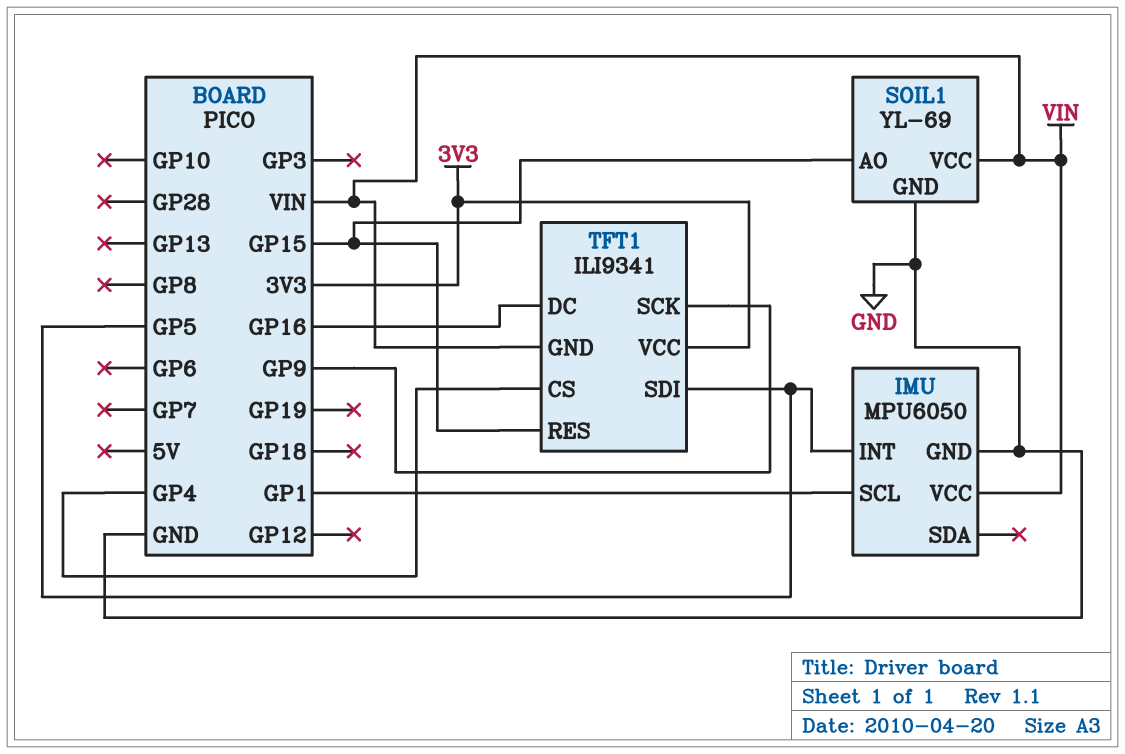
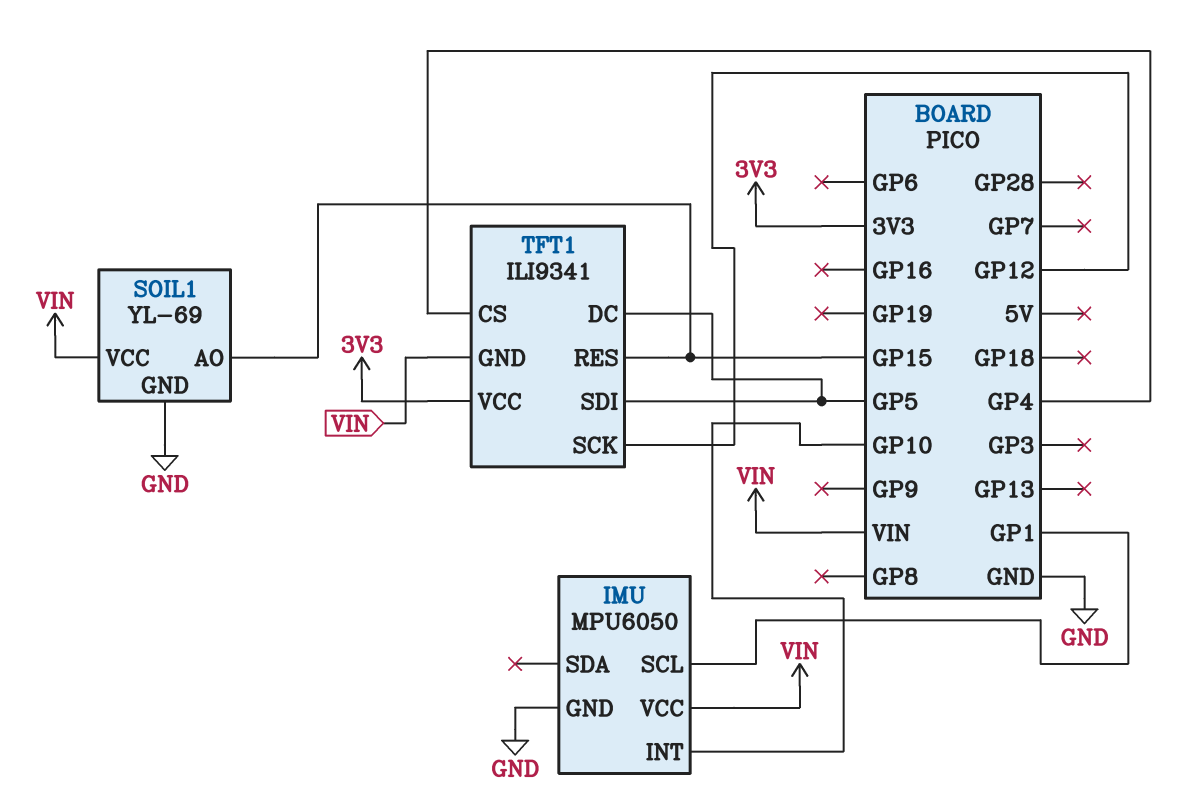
IMU pin INT: GP5 -> GP10
TFT1 pin DC: GP16 -> GP5
TFT1 pin SCK: GP9 -> GP12

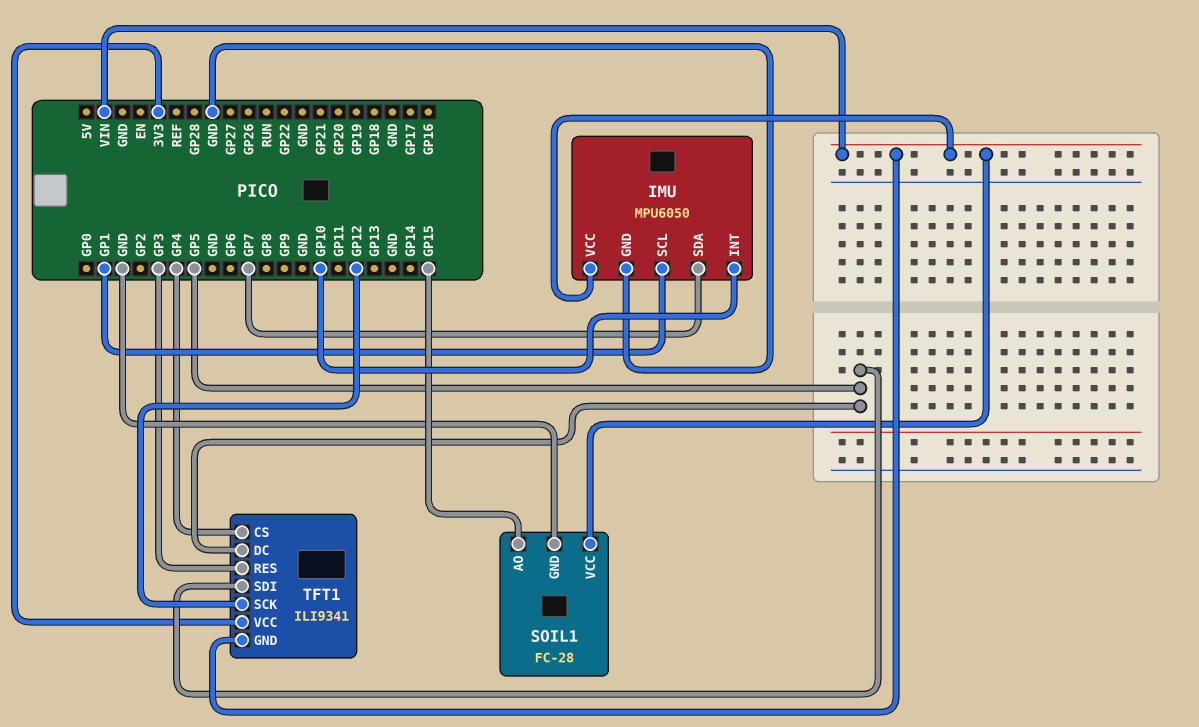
IMU pin SDA: none -> GP7
SOIL1: YL-69 -> FC-28
TFT1 pin RES: GP15 -> GP3

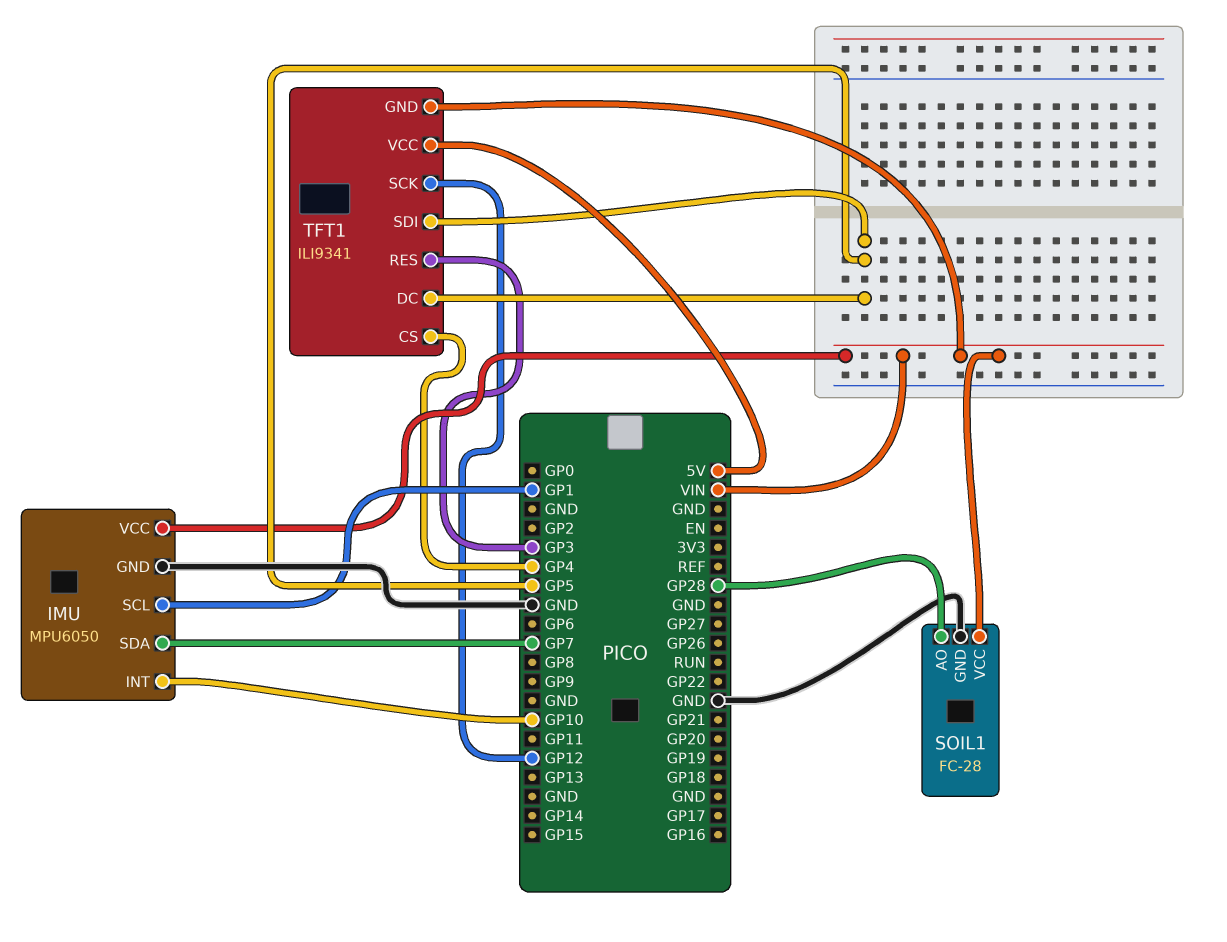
SOIL1 pin AO: GP15 -> GP28
TFT1 pin VCC: 3V3 -> 5V

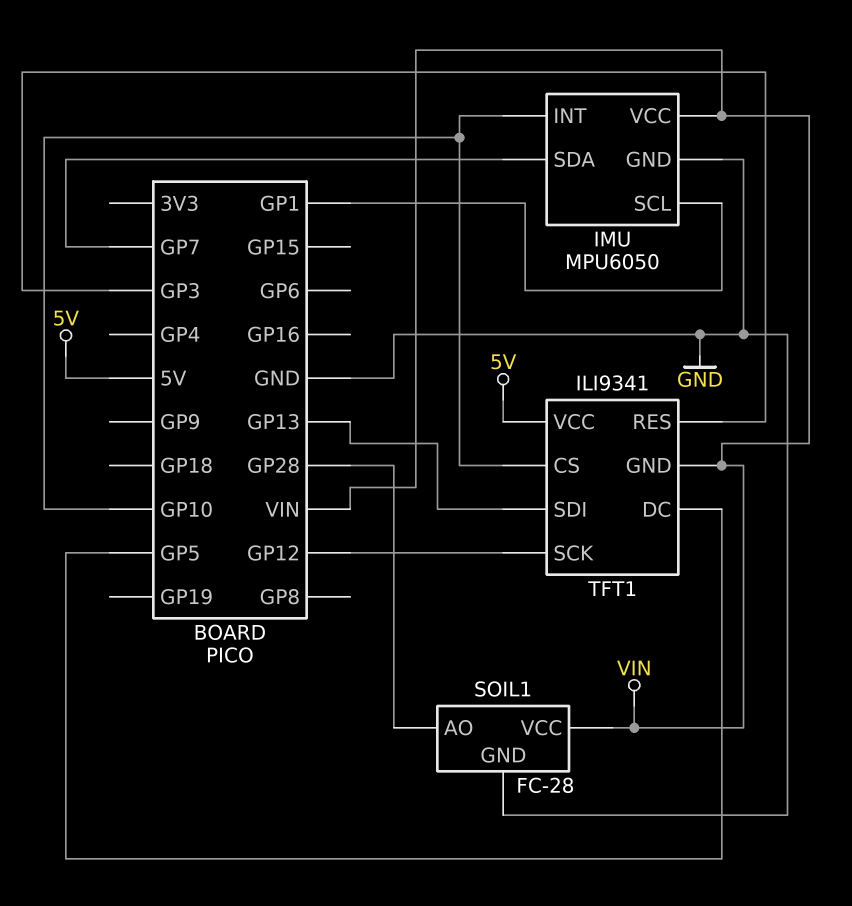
TFT1 pin CS: GP4 -> GP10
TFT1 pin SDI: GP5 -> GP13

